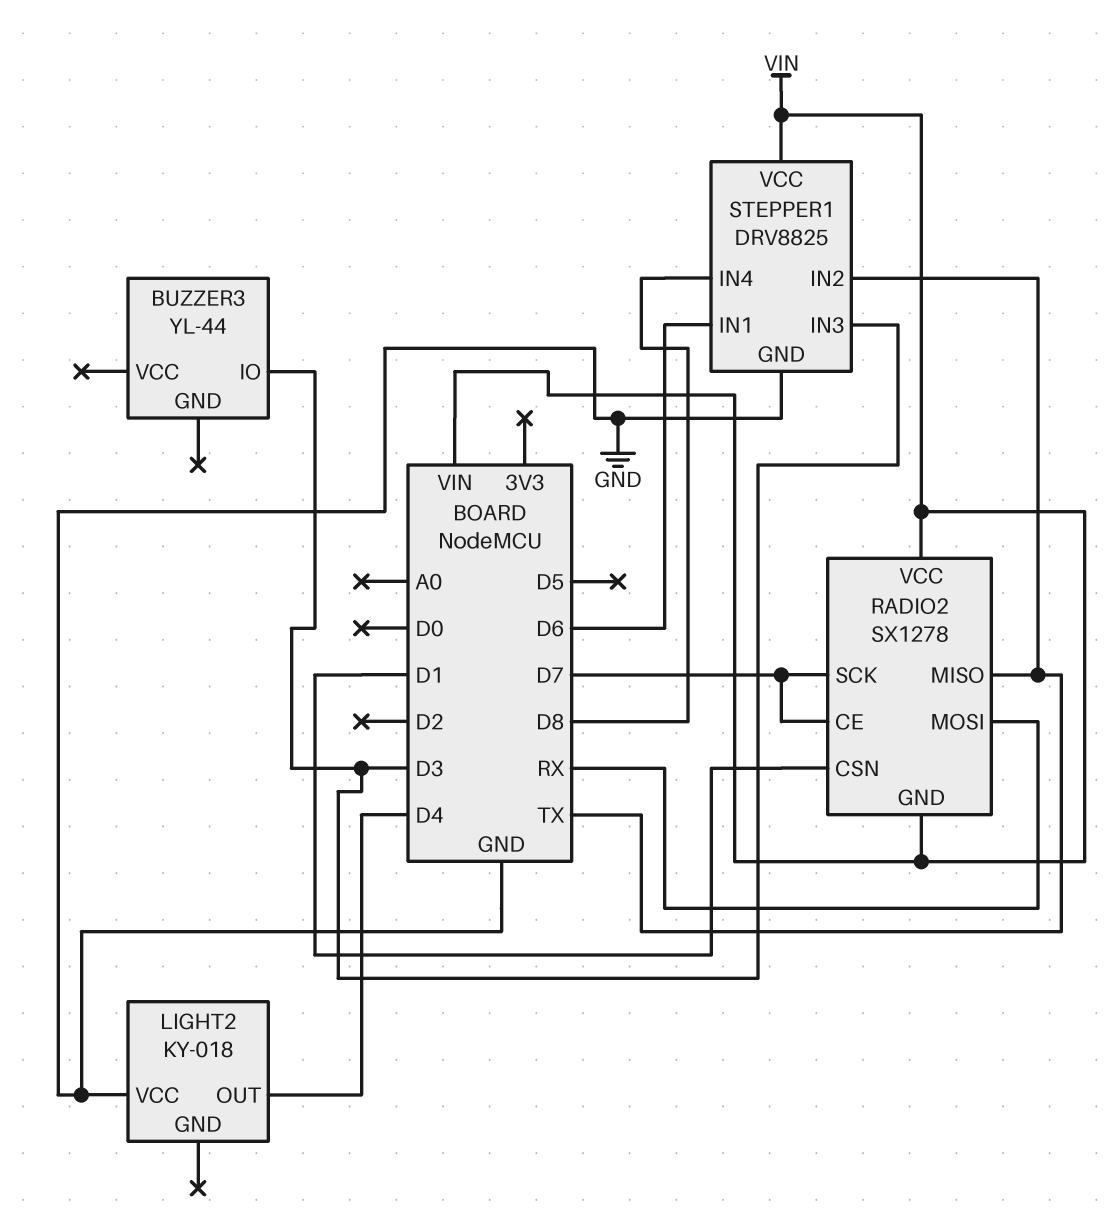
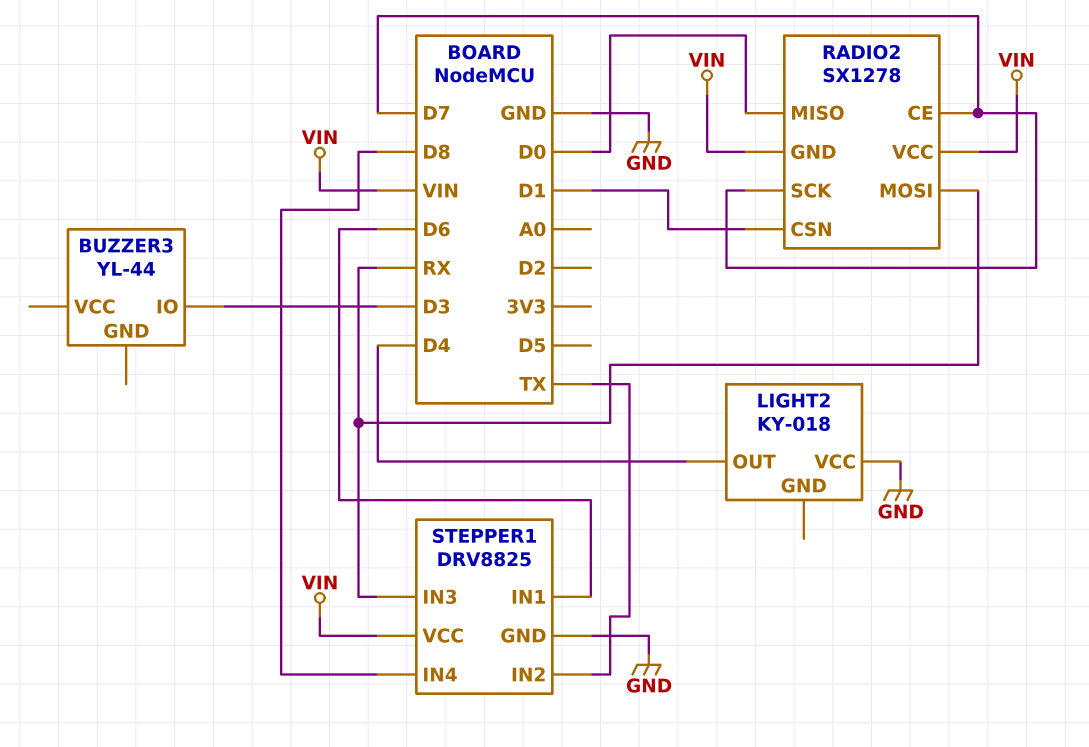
RADIO2 pin MISO: TX -> D0
STEPPER1 pin IN3: D3 -> RX

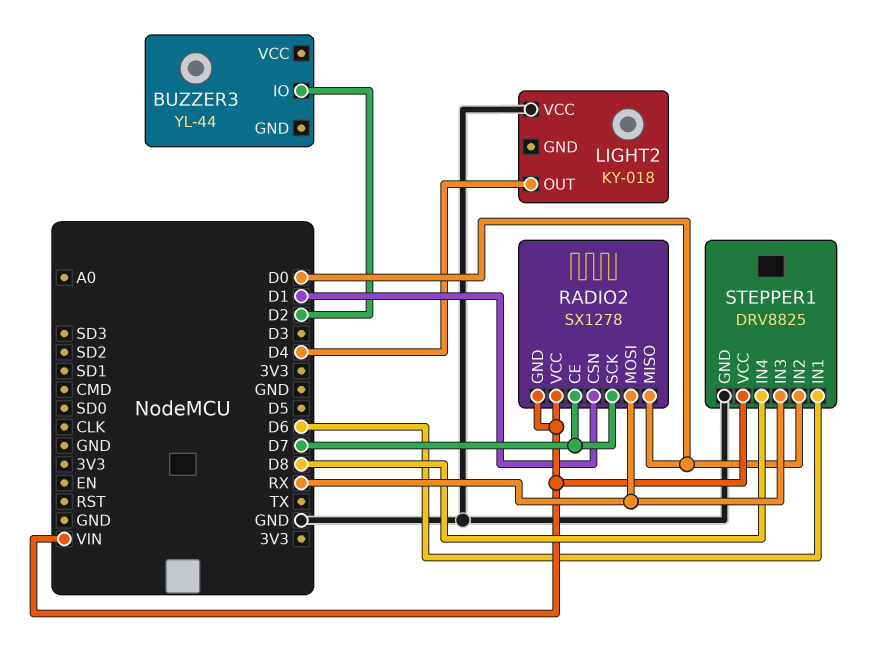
BUZZER3 pin IO: D3 -> D2
STEPPER1 pin IN2: TX -> D0

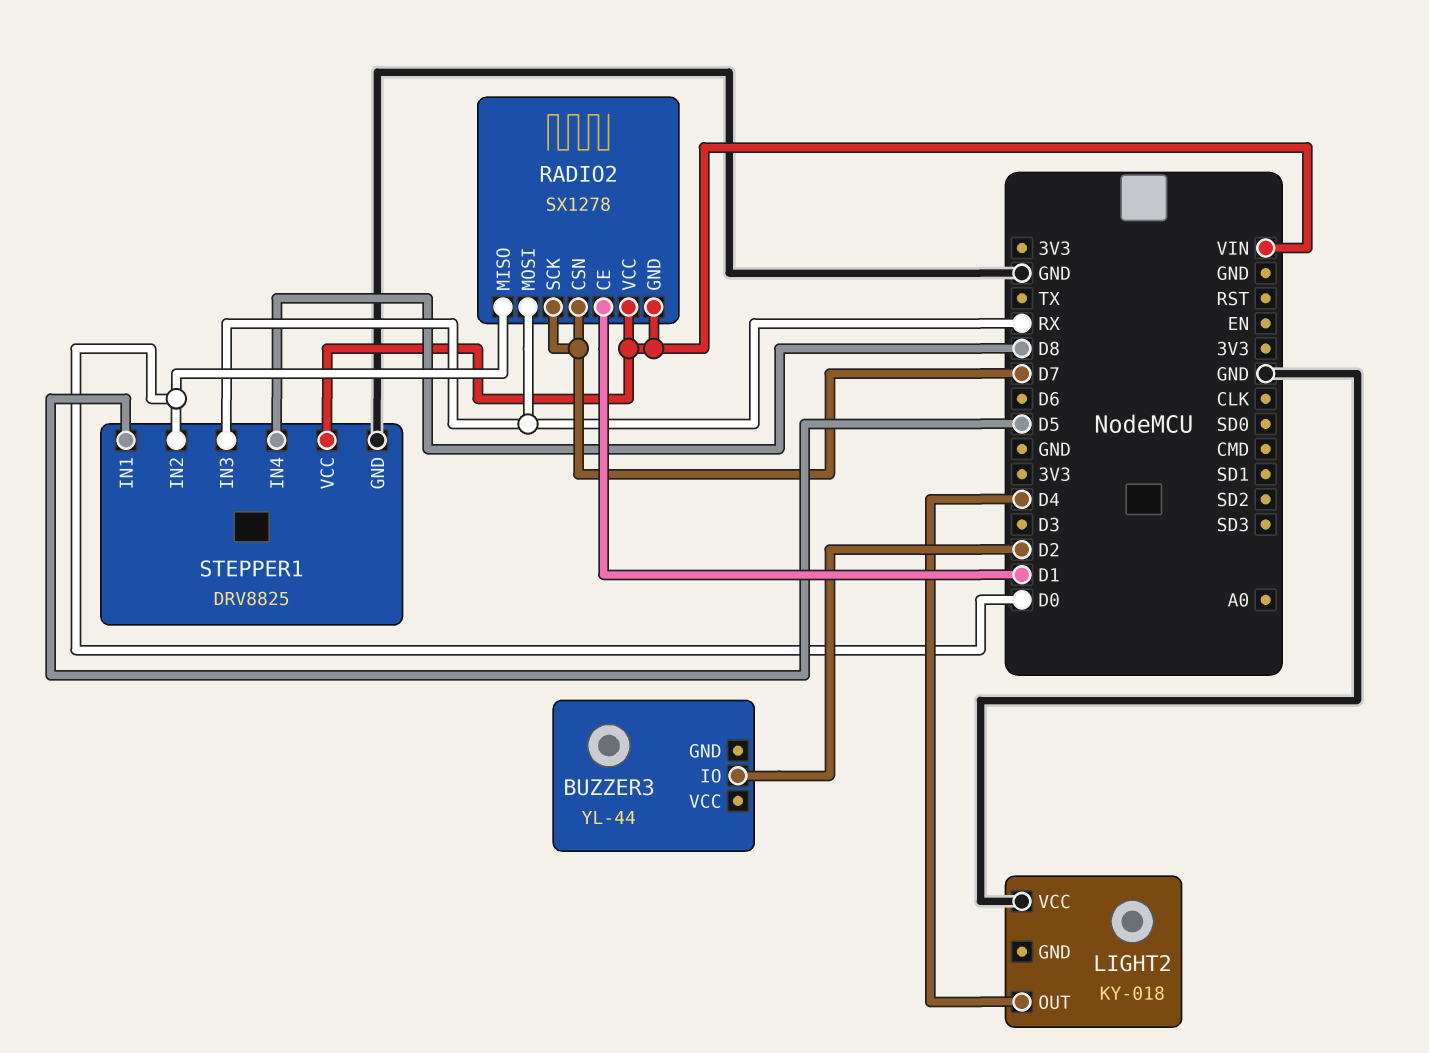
RADIO2 pin CE: D7 -> D1
RADIO2 pin CSN: D1 -> D7
STEPPER1 pin IN1: D6 -> D5

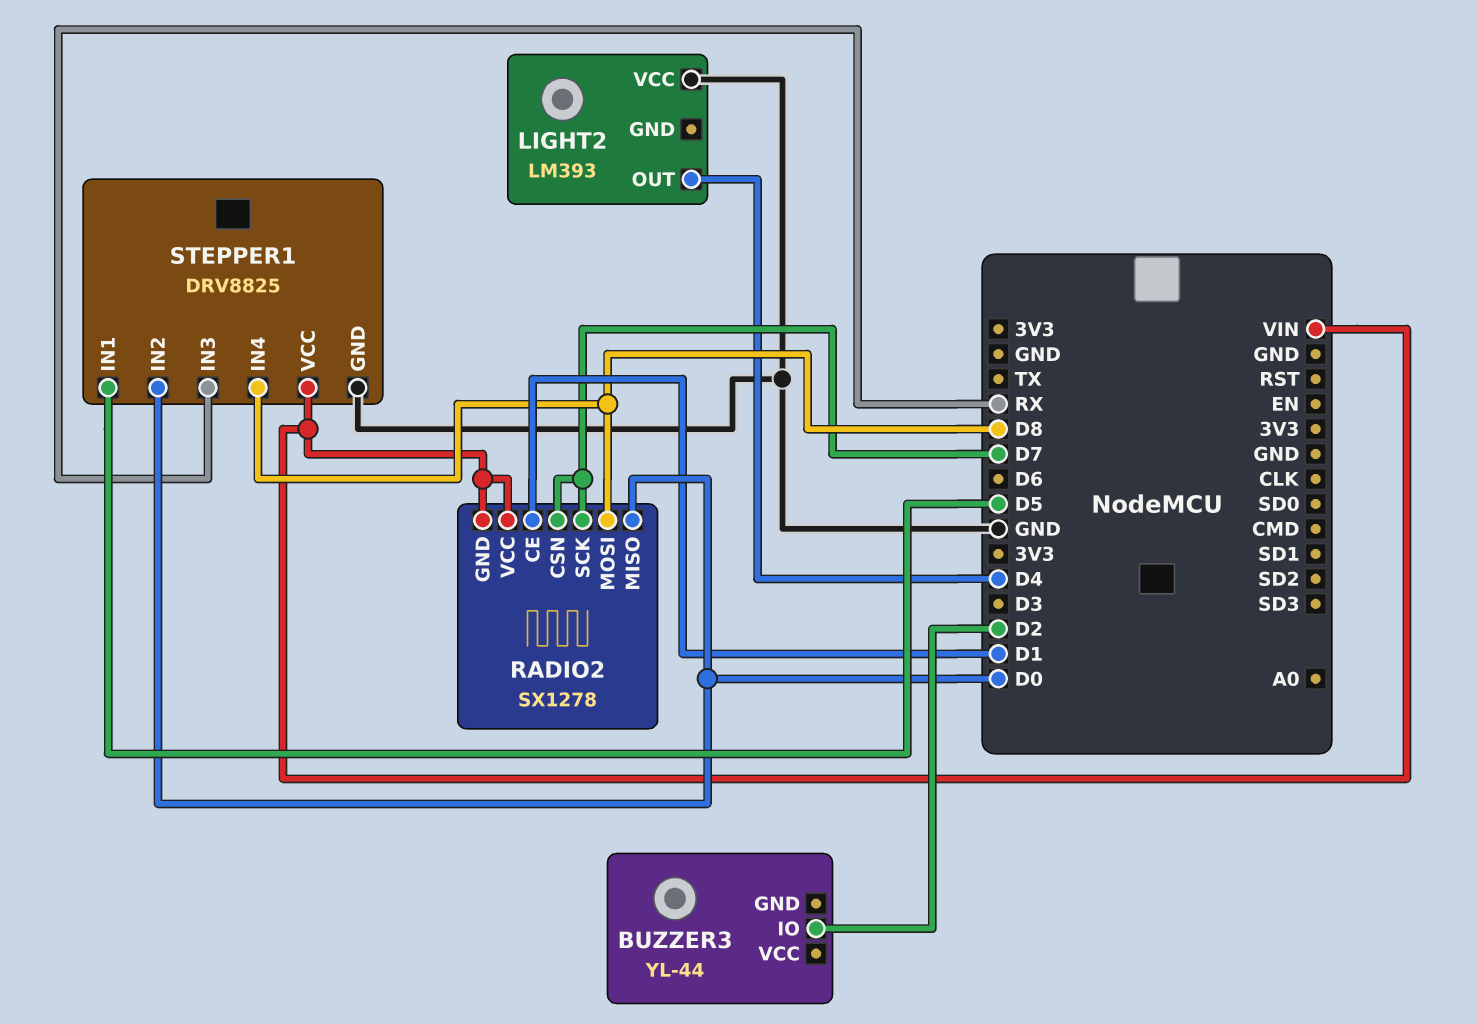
LIGHT2: KY-018 -> LM393
RADIO2 pin MOSI: RX -> D8

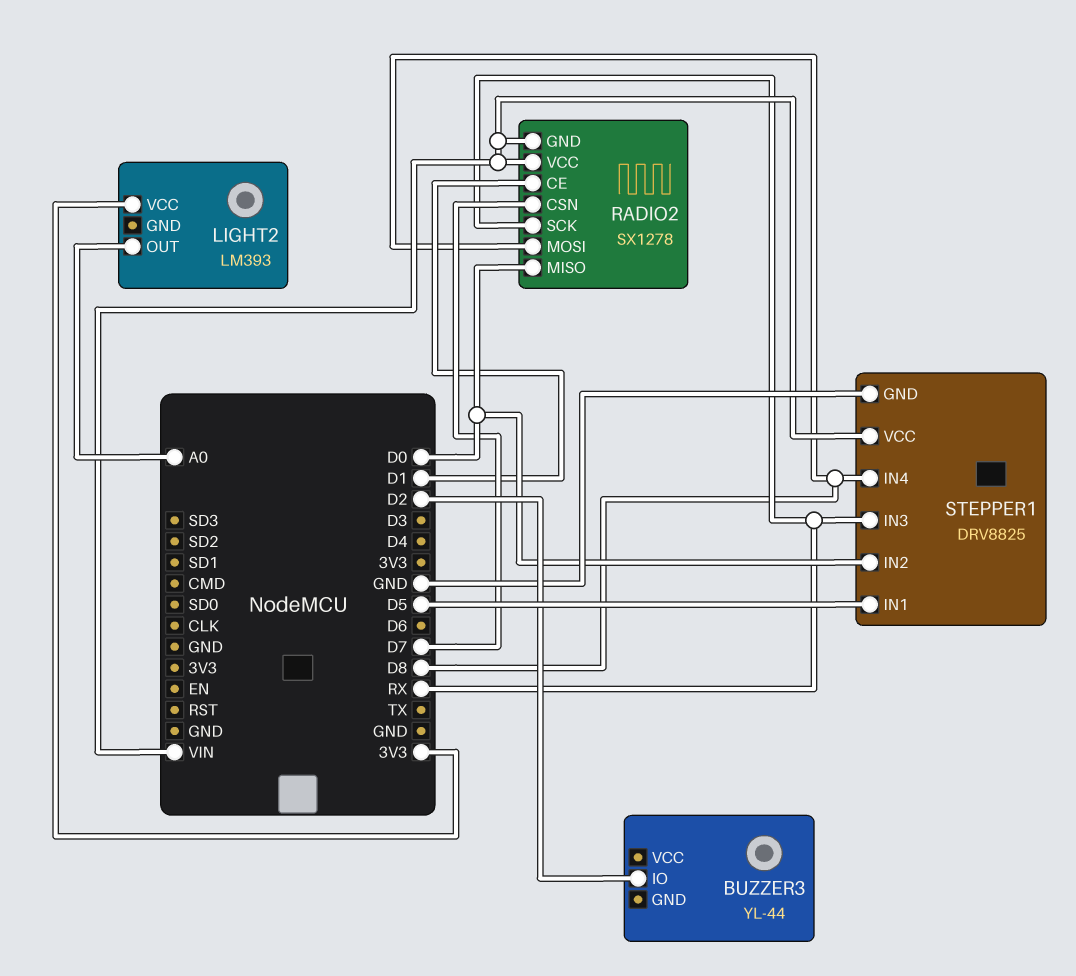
LIGHT2 pin OUT: D4 -> A0
LIGHT2 pin VCC: GND -> 3V3
RADIO2 pin SCK: D7 -> RX

